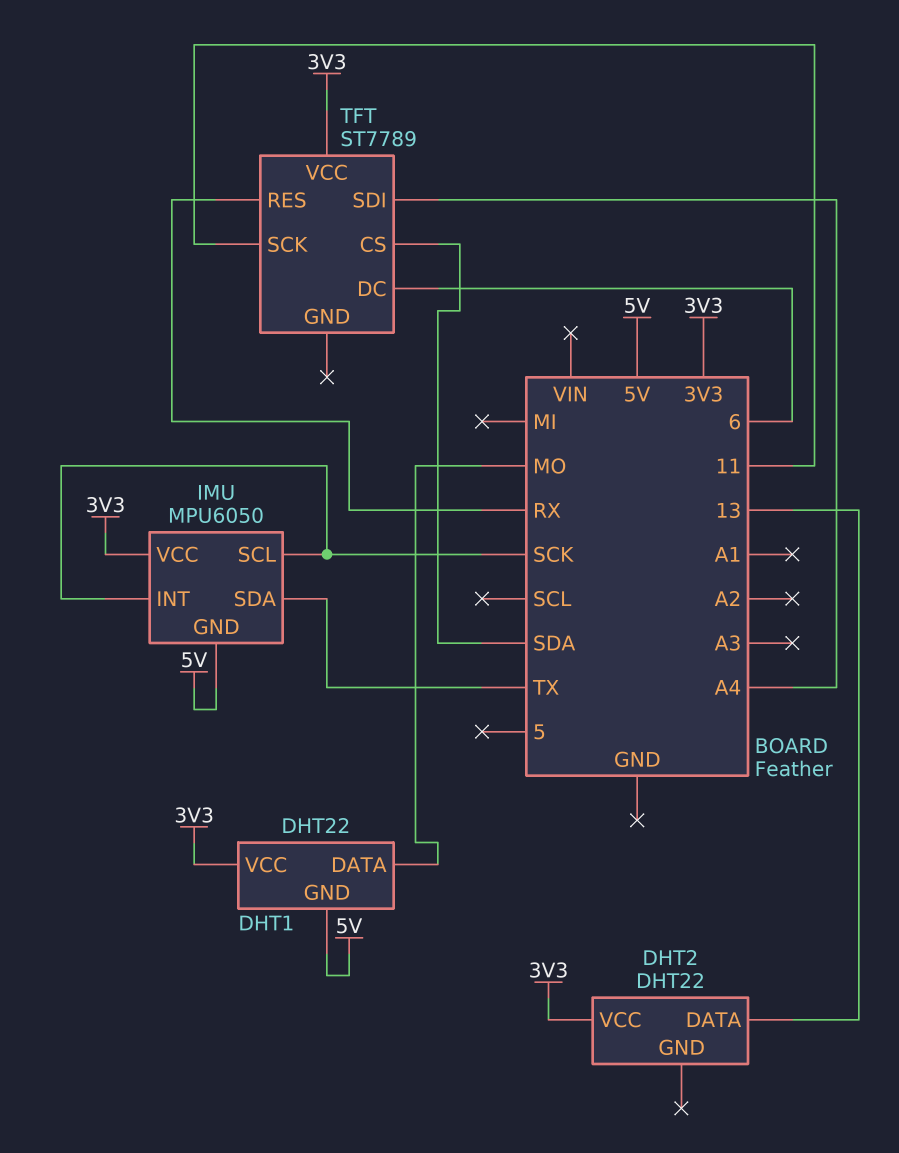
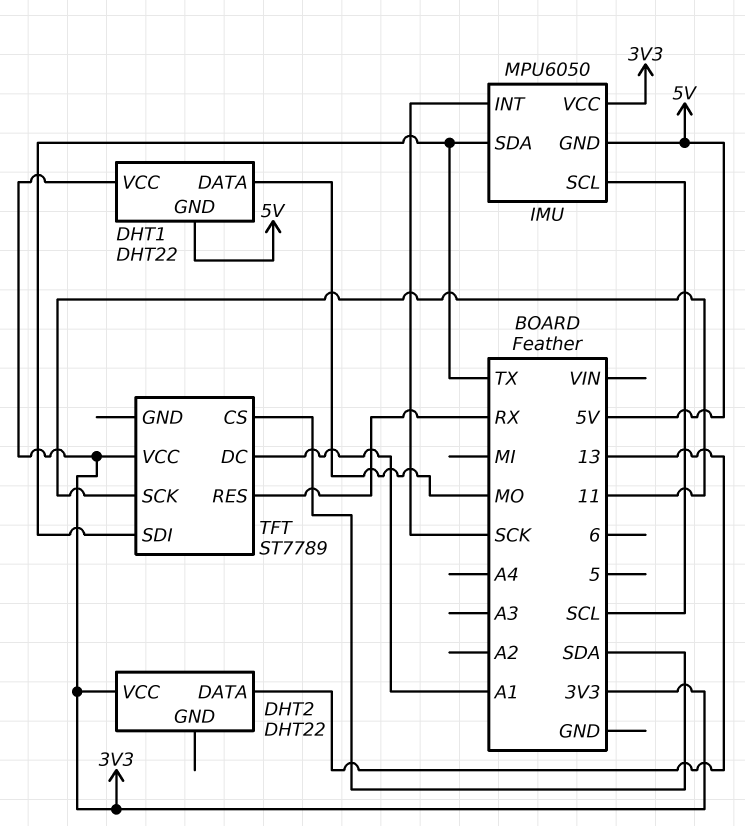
IMU pin SCL: SCK -> SCL
TFT pin DC: 6 -> A1
TFT pin SDI: A4 -> TX

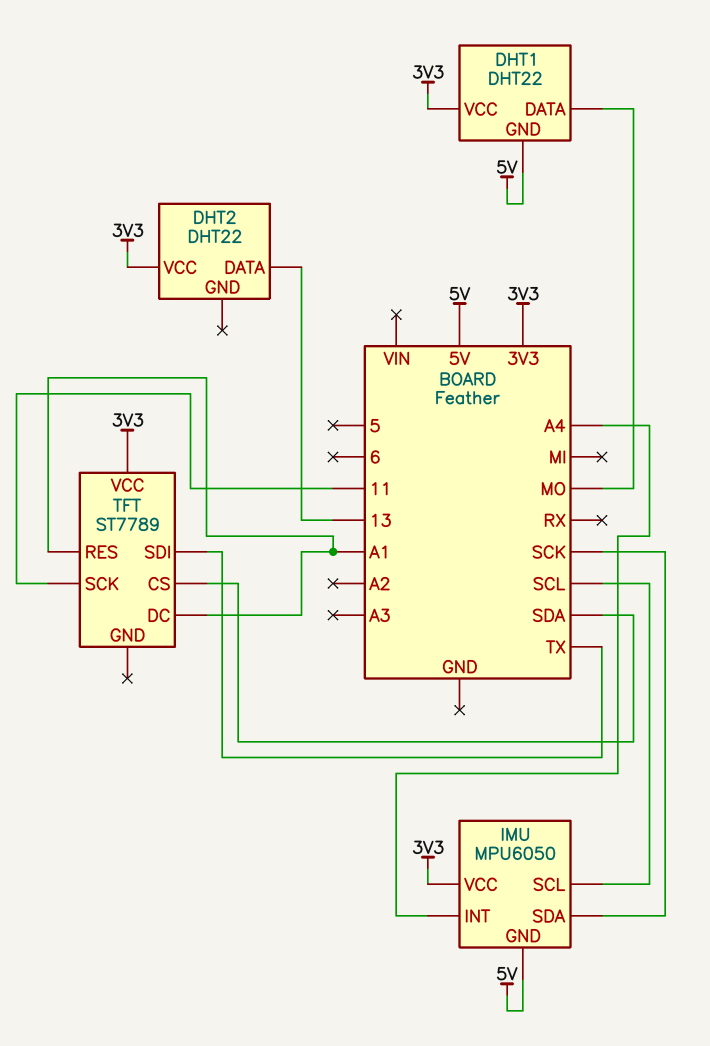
IMU pin INT: SCK -> A4
IMU pin SDA: TX -> SCK
TFT pin RES: RX -> A1

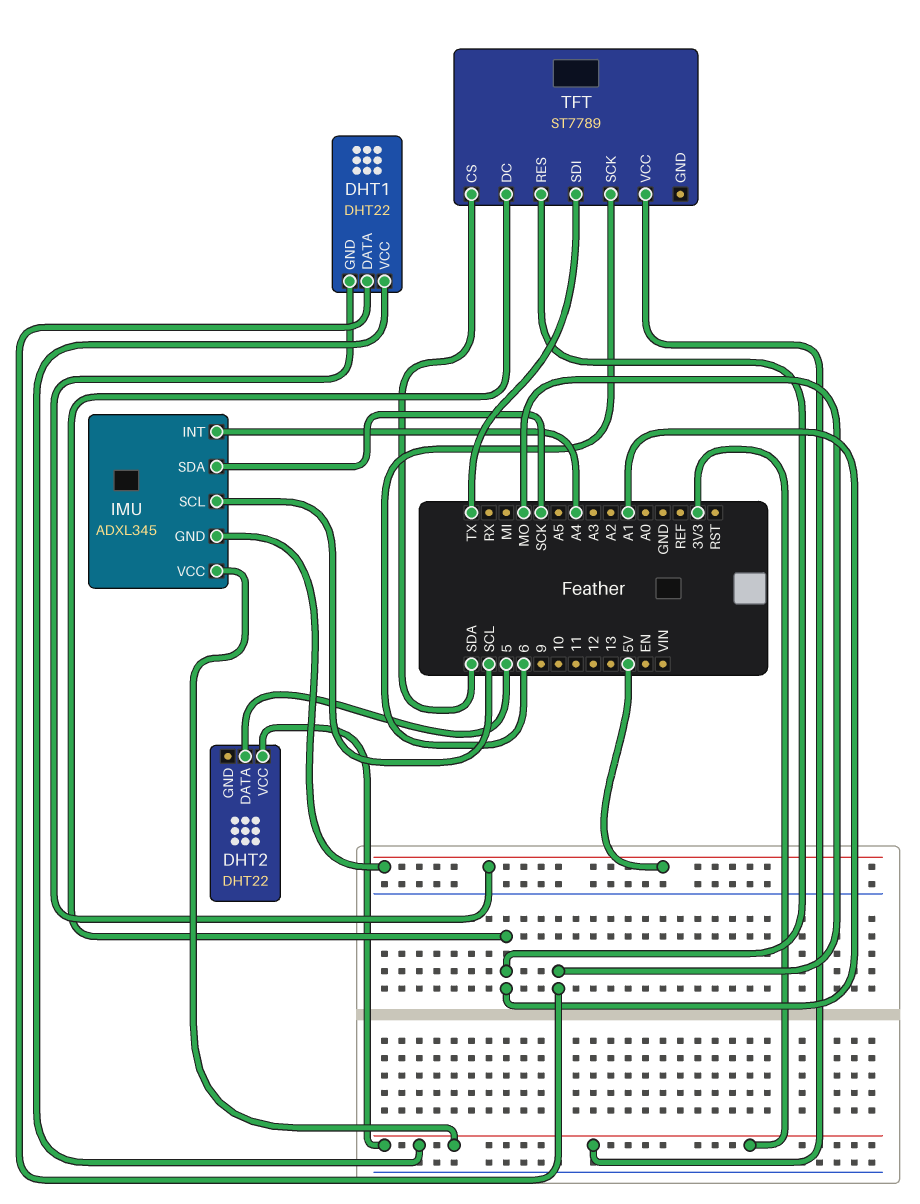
DHT2 pin DATA: 13 -> 5
IMU: MPU6050 -> ADXL345
TFT pin SCK: 11 -> 6

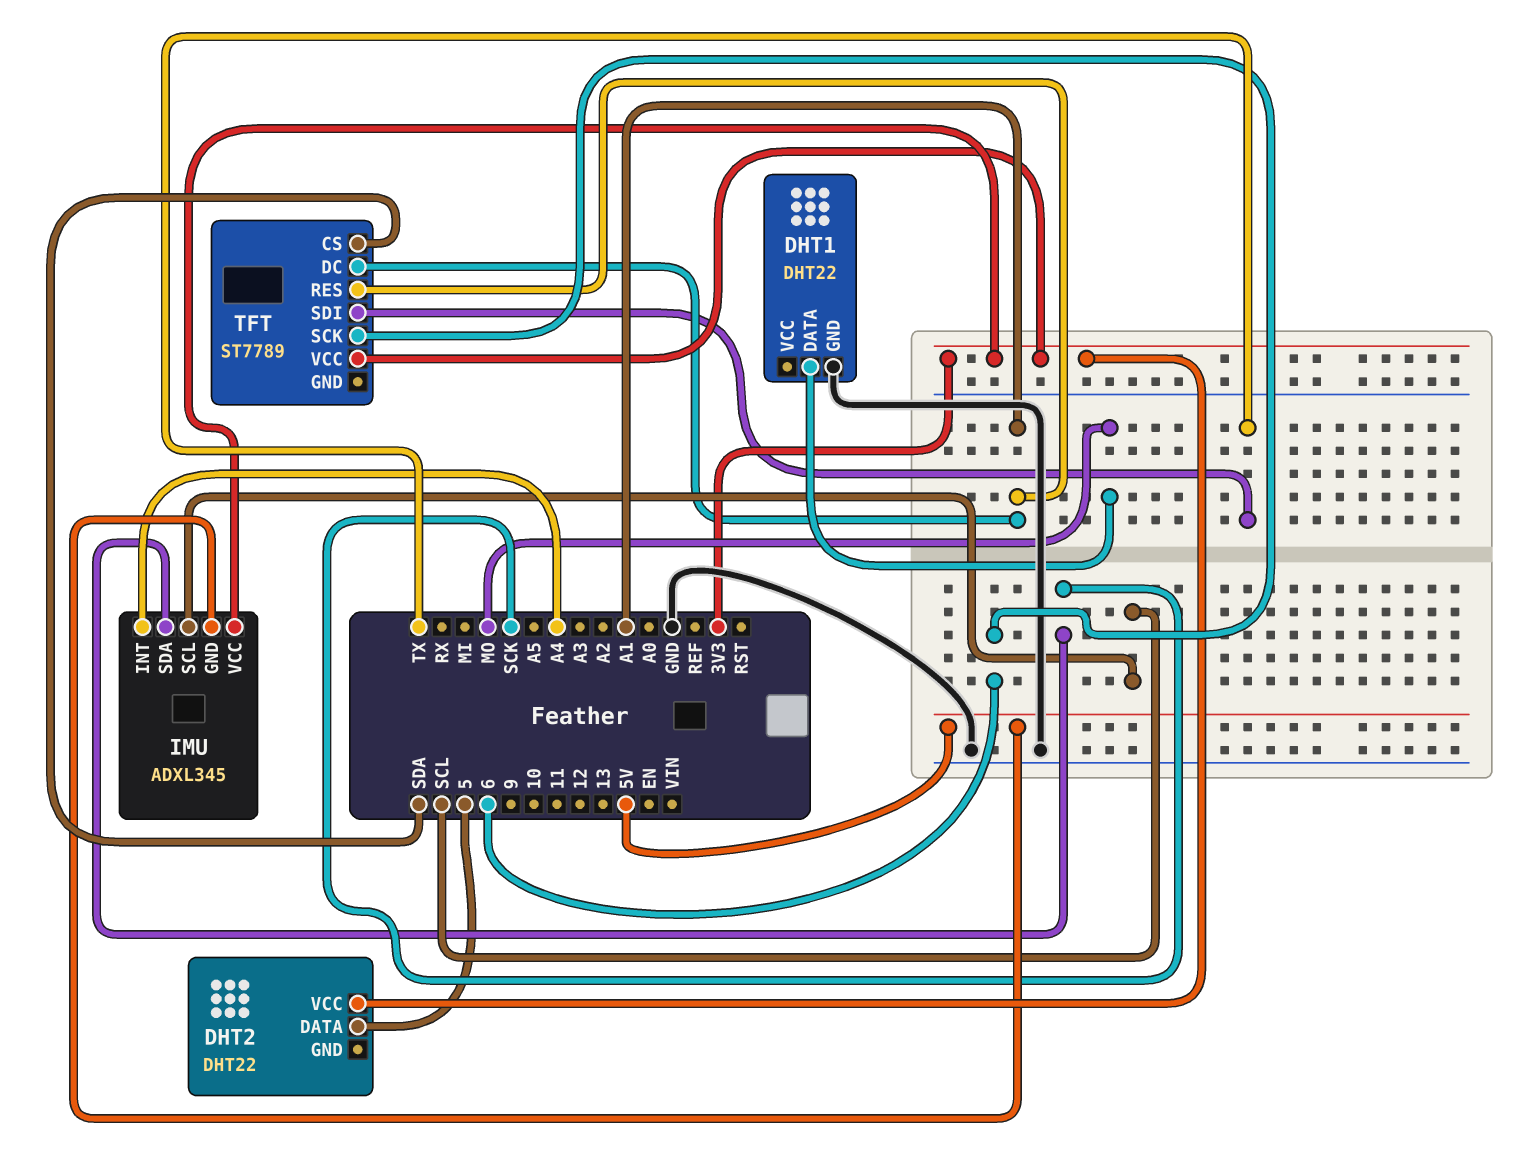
DHT1 pin GND: 5V -> GND
DHT1 pin VCC: 3V3 -> none

